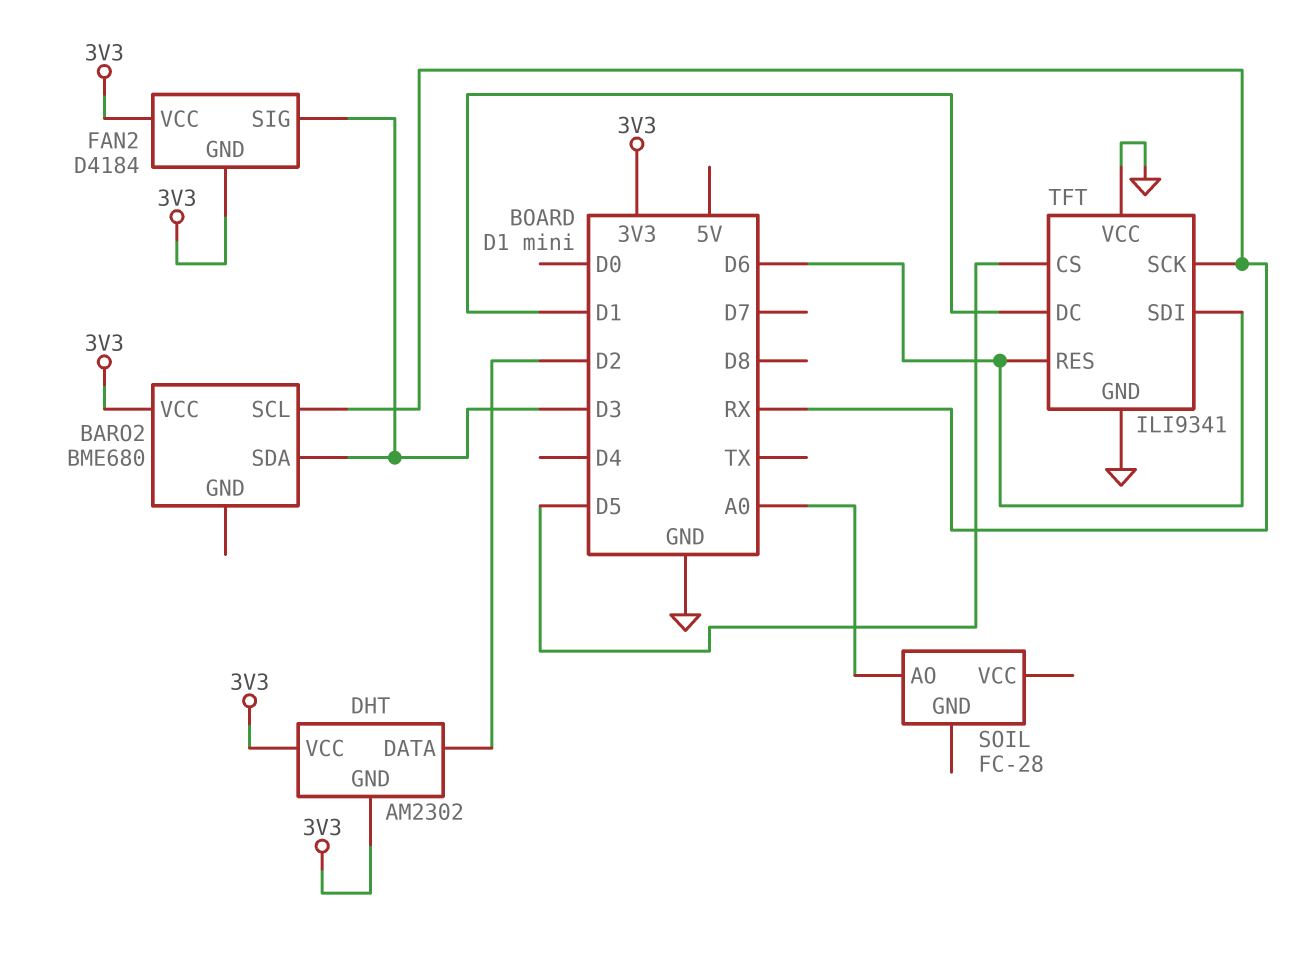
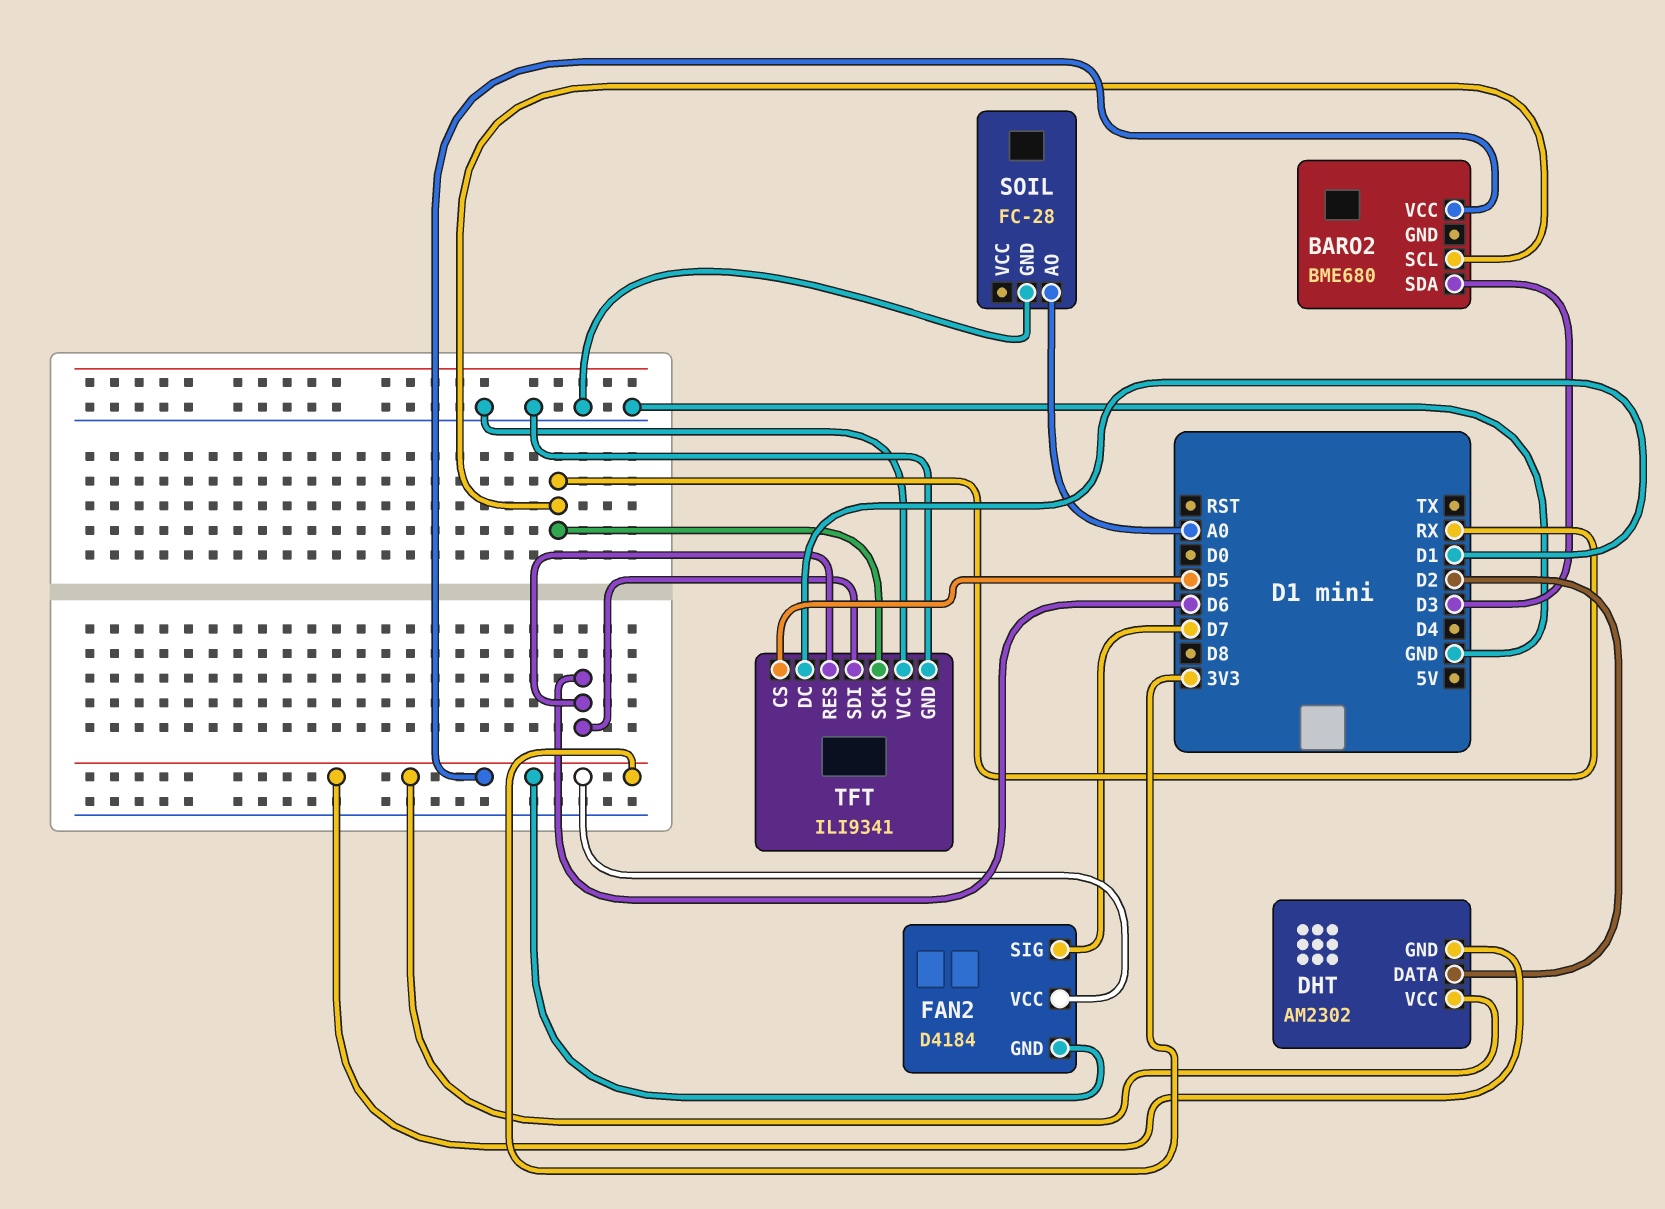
FAN2 pin SIG: D3 -> D7
SOIL pin GND: none -> GND

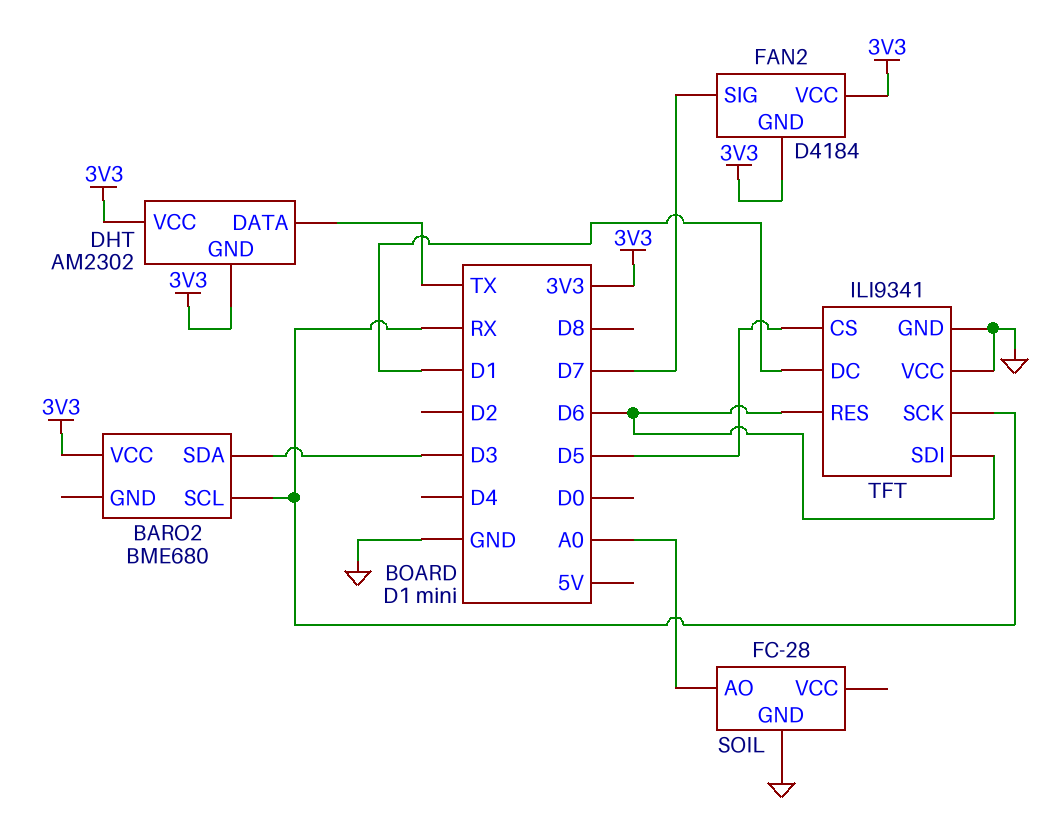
DHT pin DATA: D2 -> TX

